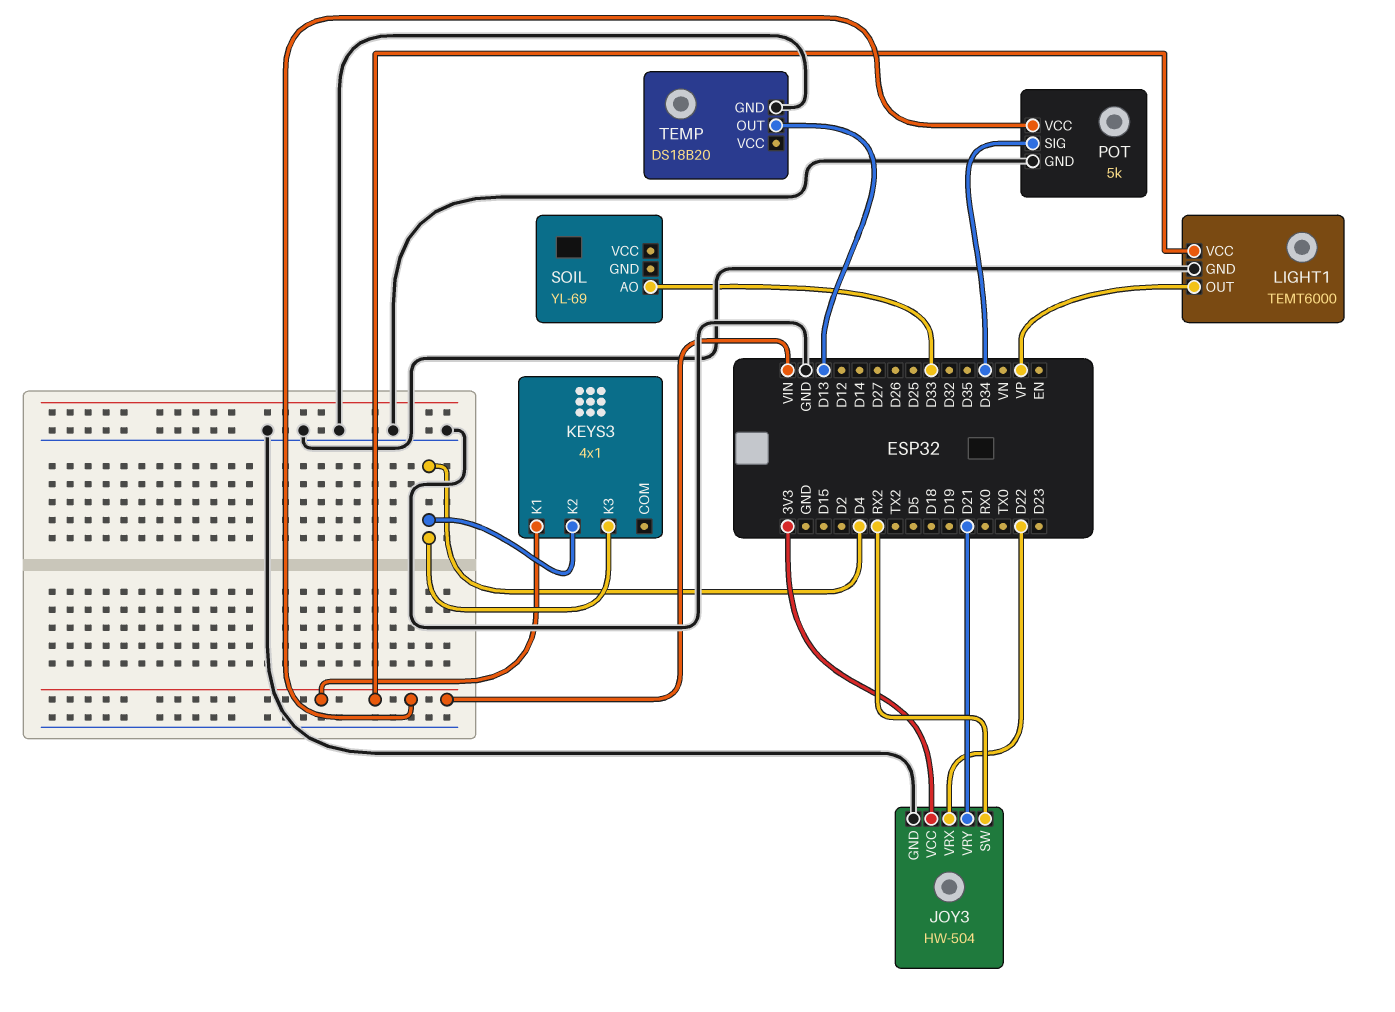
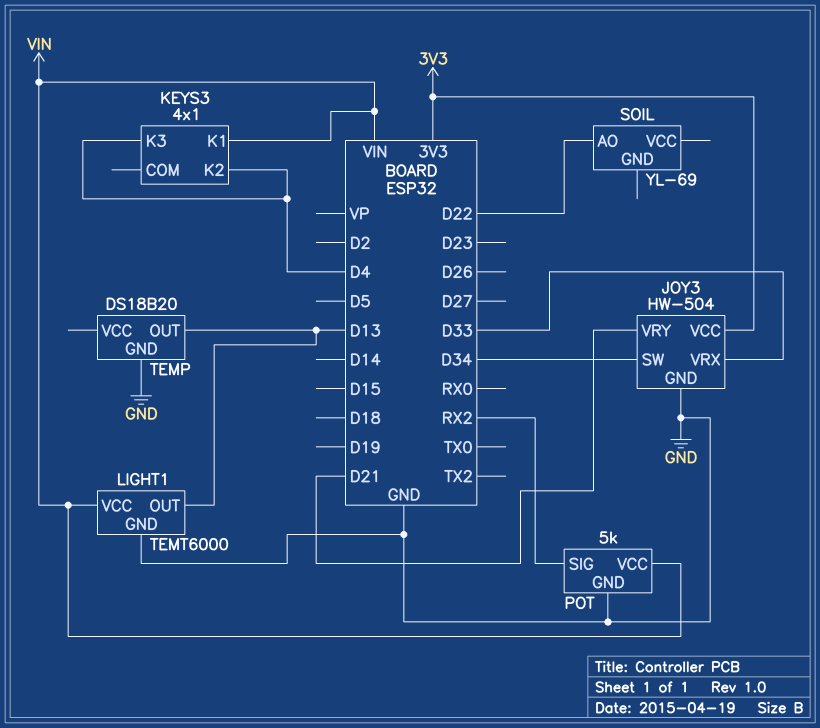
JOY3 pin SW: RX2 -> D34
JOY3 pin VRX: D22 -> D33
LIGHT1 pin OUT: VP -> D13
POT pin SIG: D34 -> RX2
SOIL pin AO: D33 -> D22

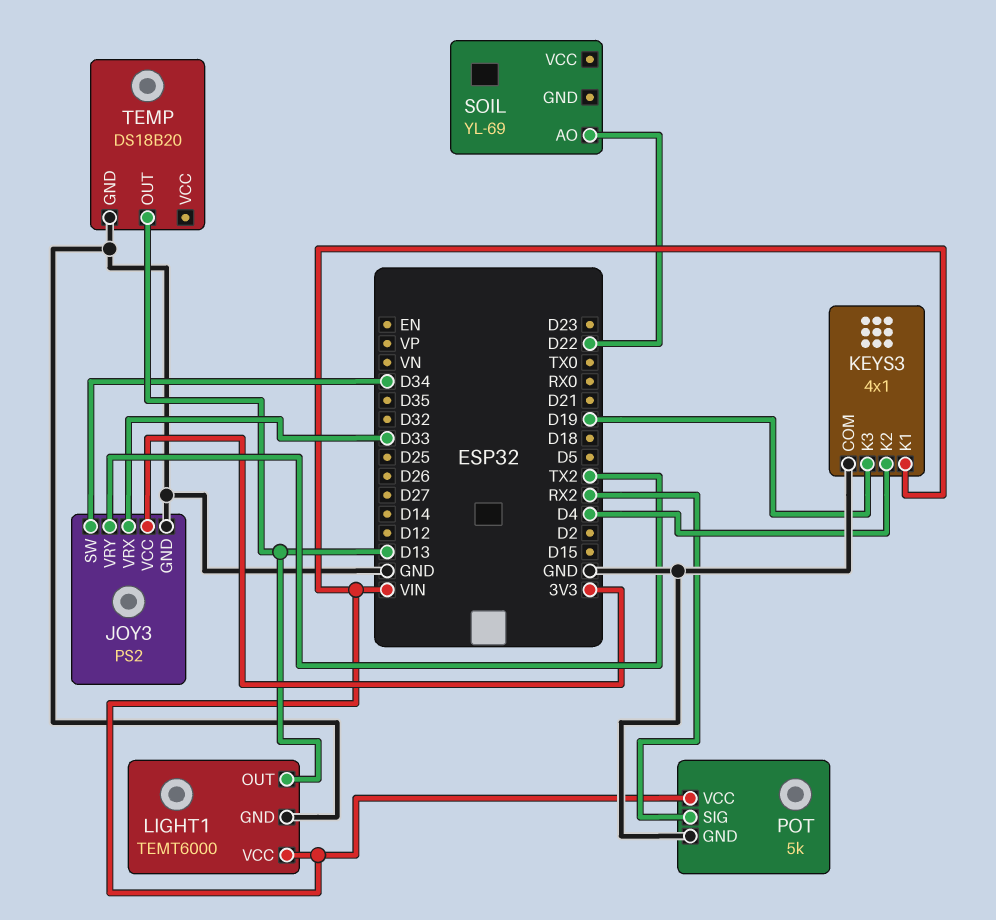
JOY3: HW-504 -> PS2
JOY3 pin VRY: D21 -> TX2
KEYS3 pin COM: none -> GND
KEYS3 pin K3: D4 -> D19

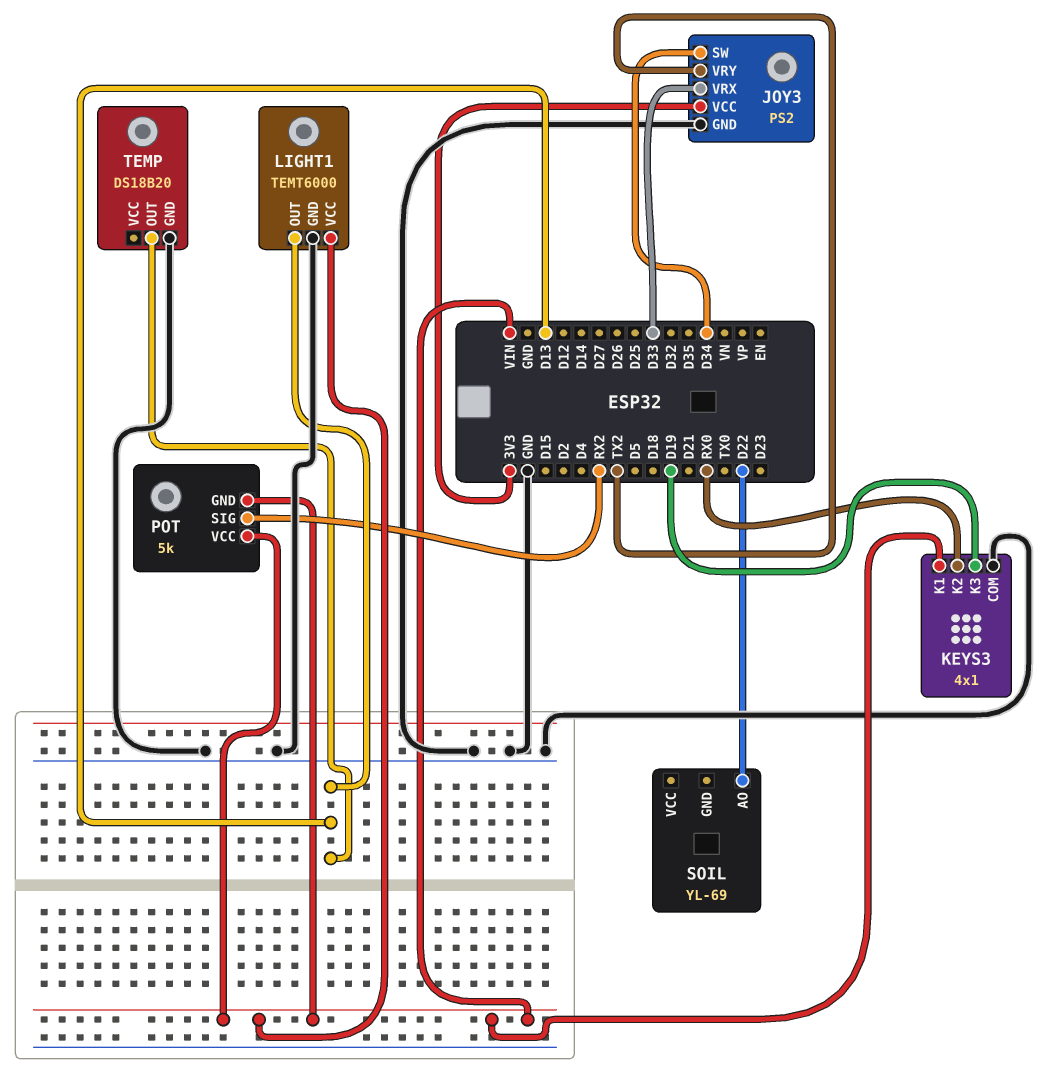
KEYS3 pin K2: D4 -> RX0
POT pin GND: GND -> VIN

